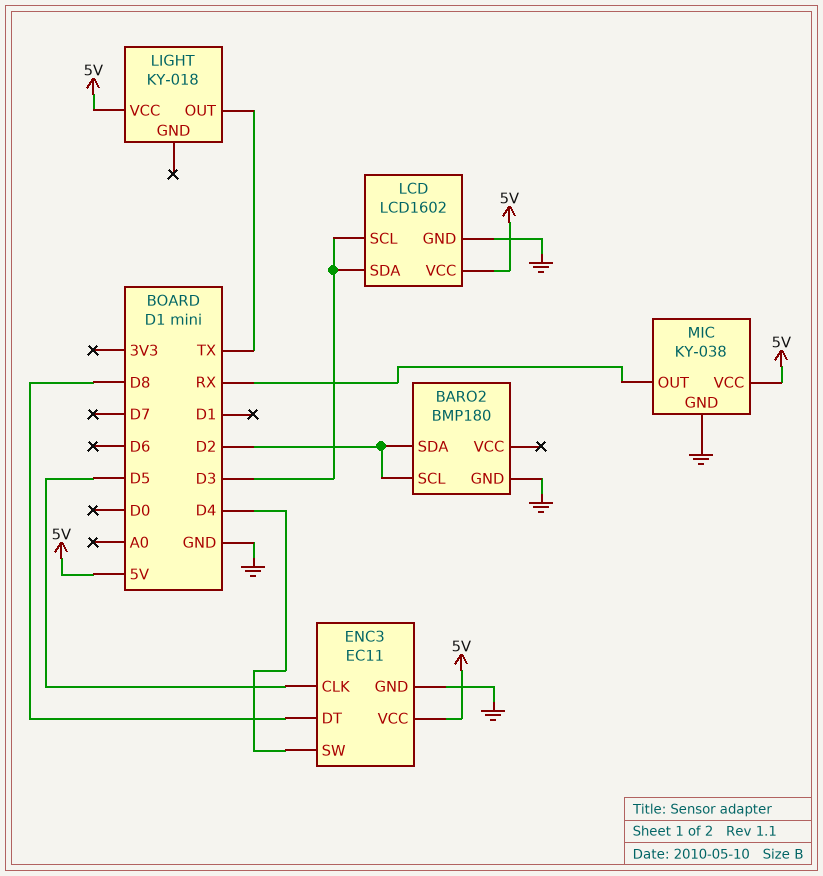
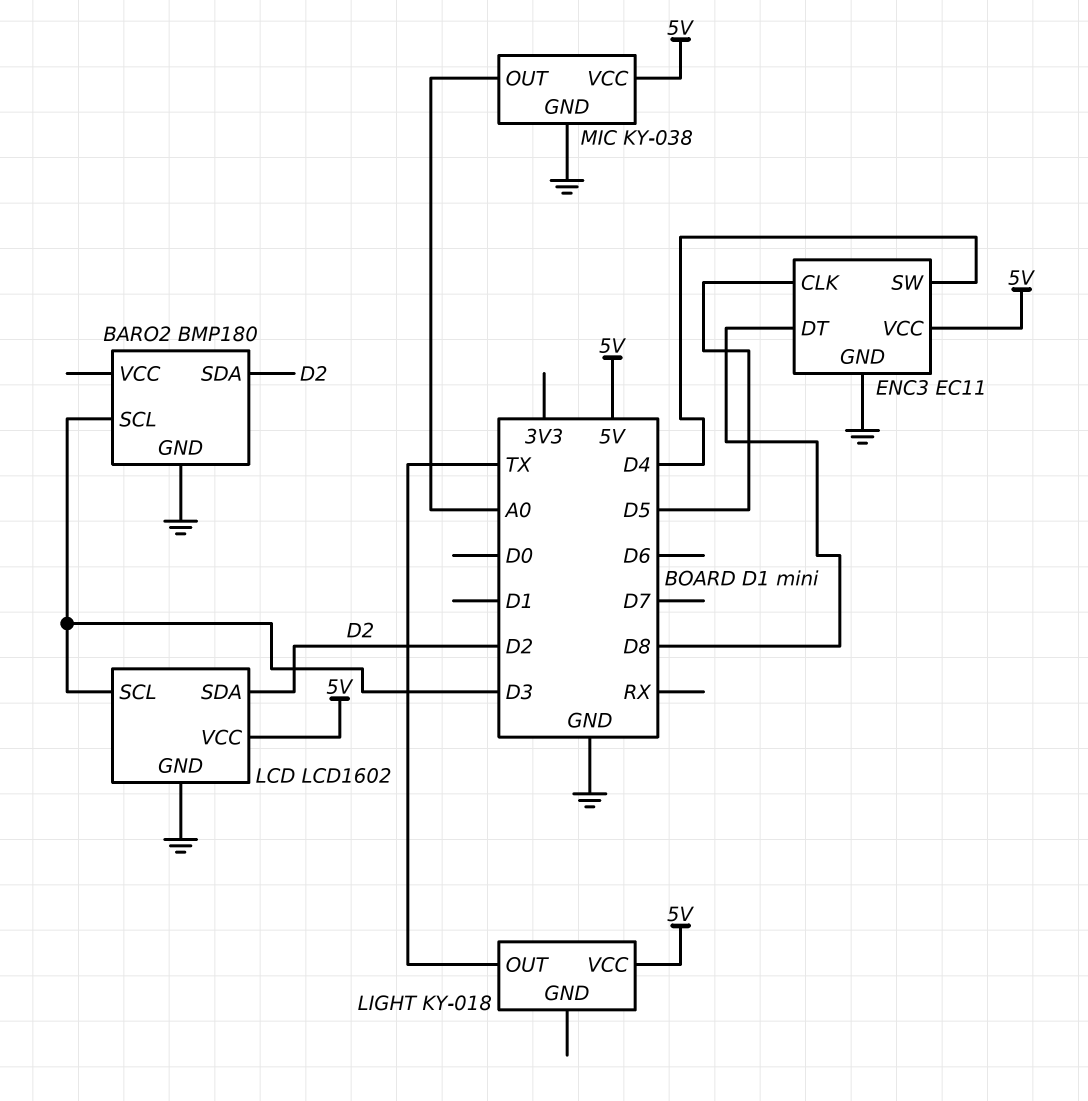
BARO2 pin SCL: D2 -> D3
LCD pin SDA: D3 -> D2
MIC pin OUT: RX -> A0

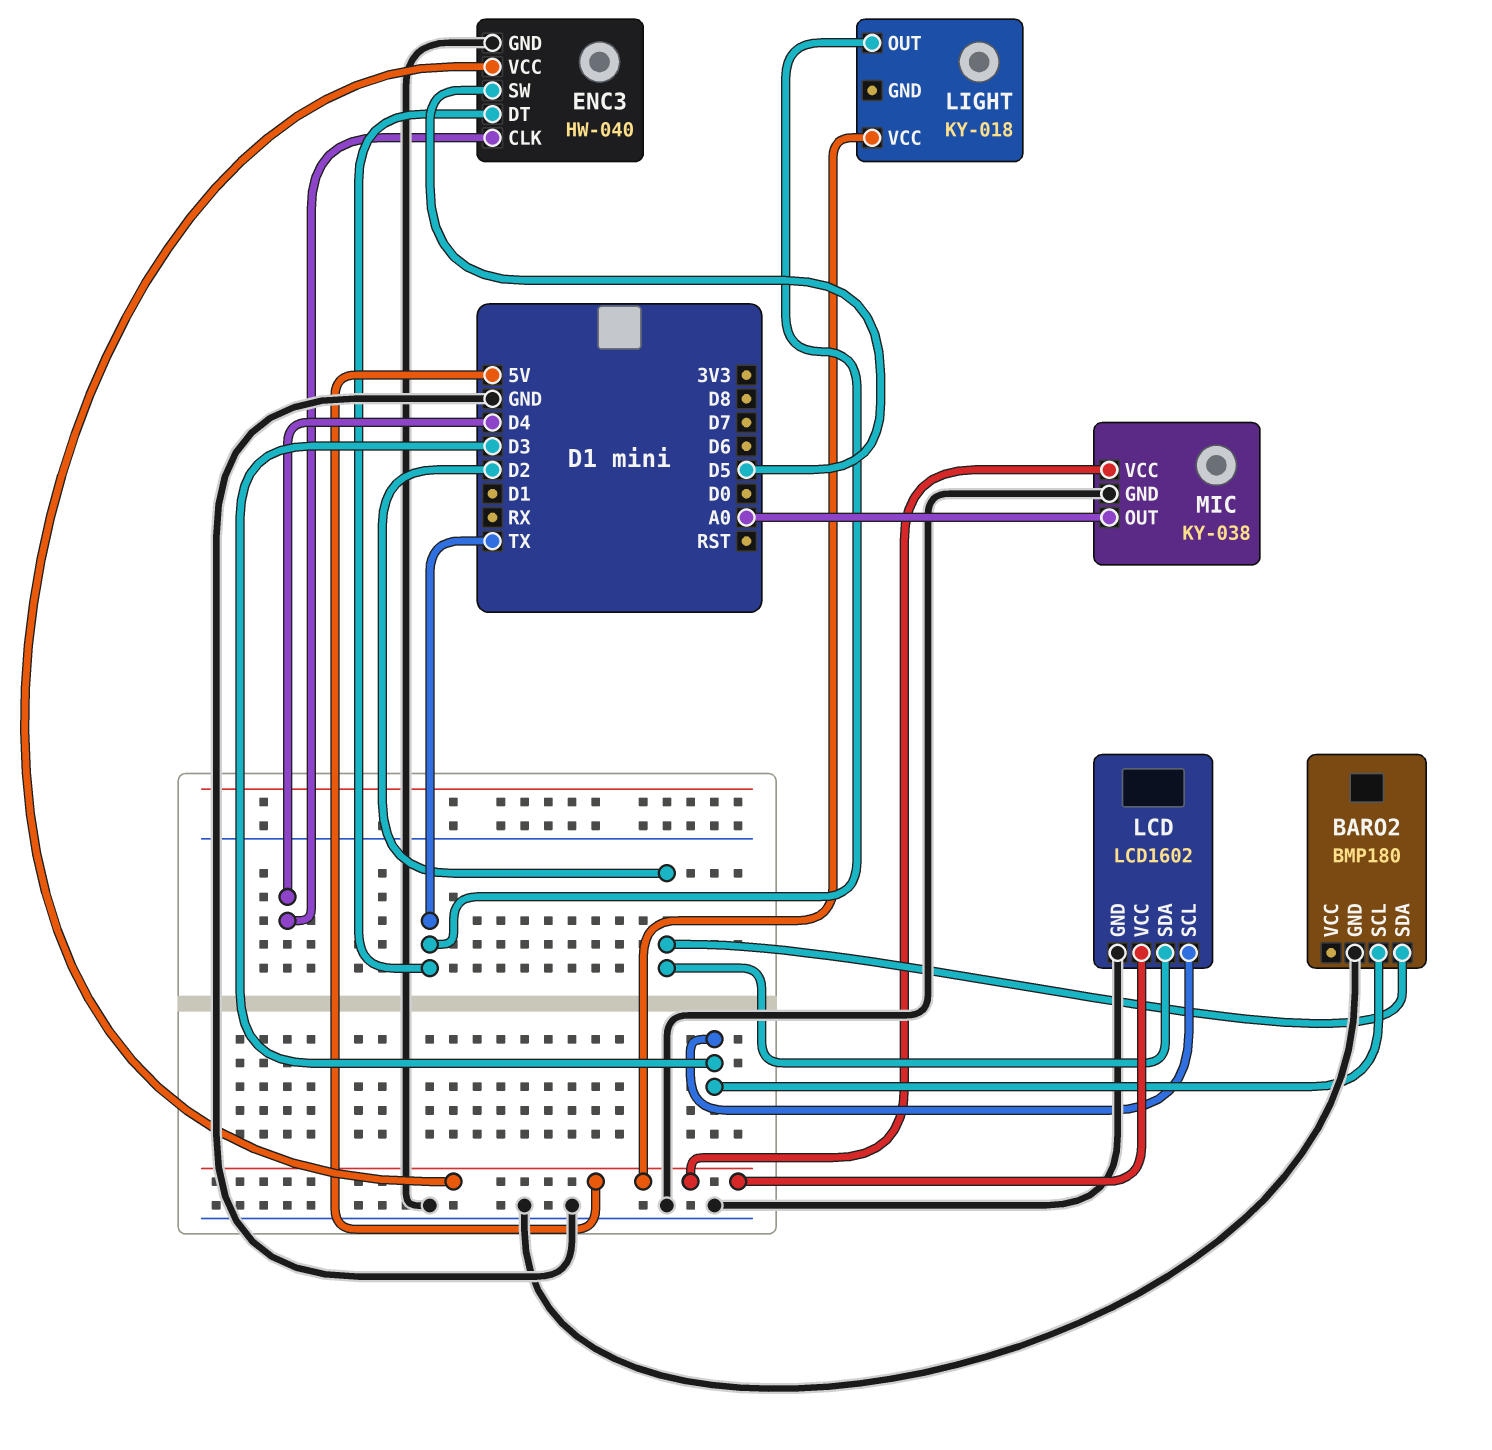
ENC3: EC11 -> HW-040
ENC3 pin CLK: D5 -> D4
ENC3 pin DT: D8 -> TX
ENC3 pin SW: D4 -> D5

